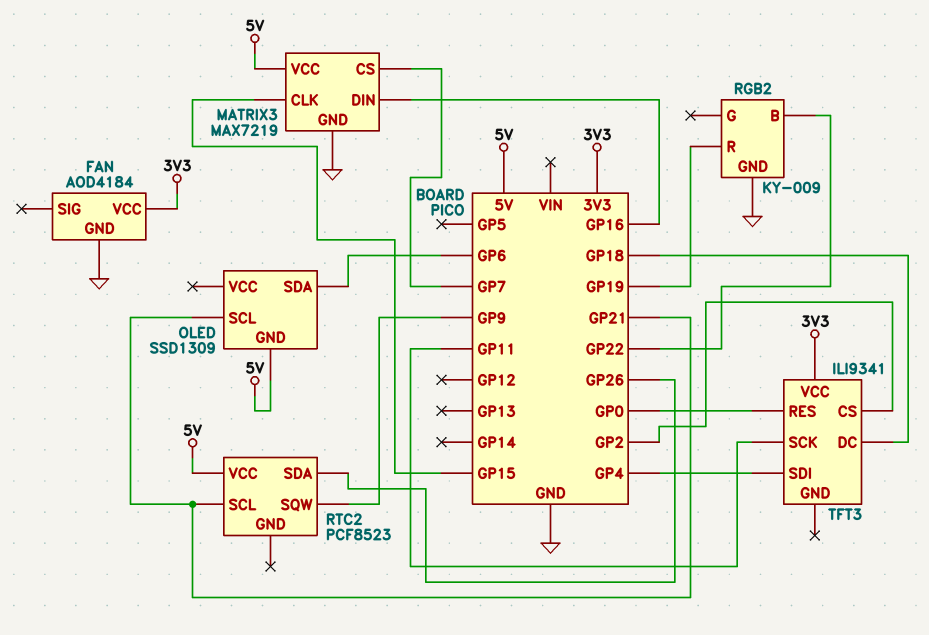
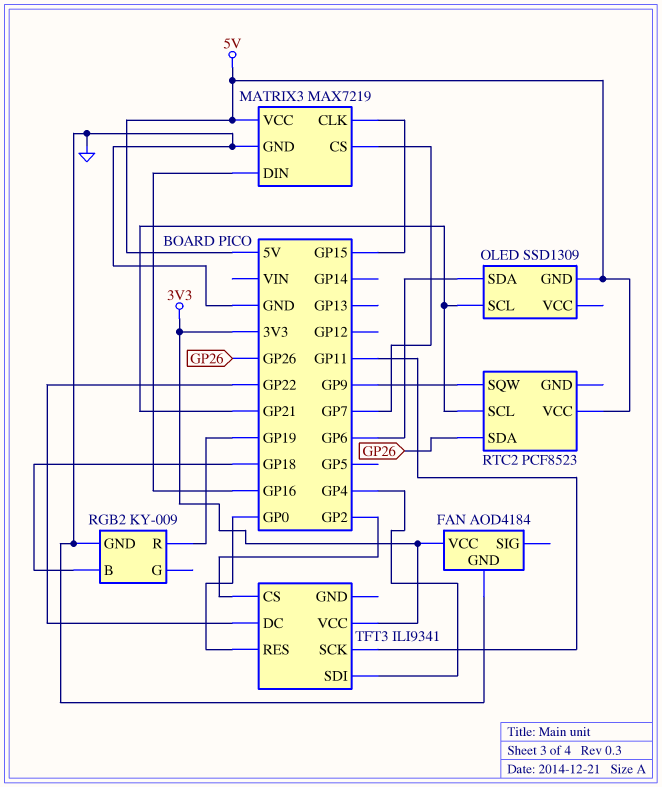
RGB2 pin B: GP22 -> GP18
TFT3 pin DC: GP18 -> GP22

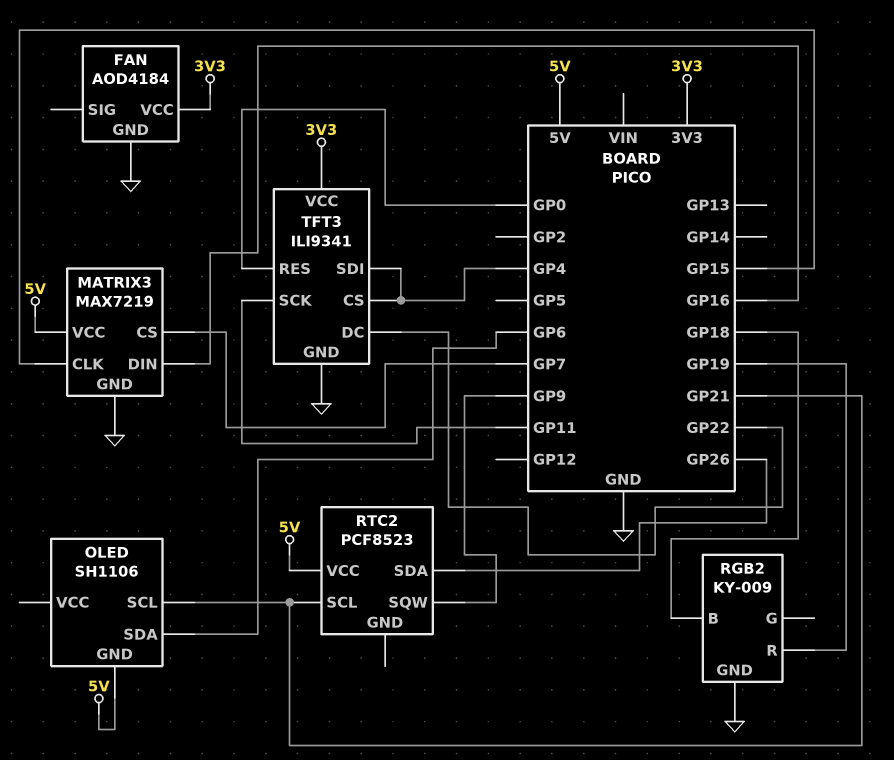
OLED: SSD1309 -> SH1106
TFT3 pin CS: GP2 -> GP4
TFT3 pin GND: none -> GND

